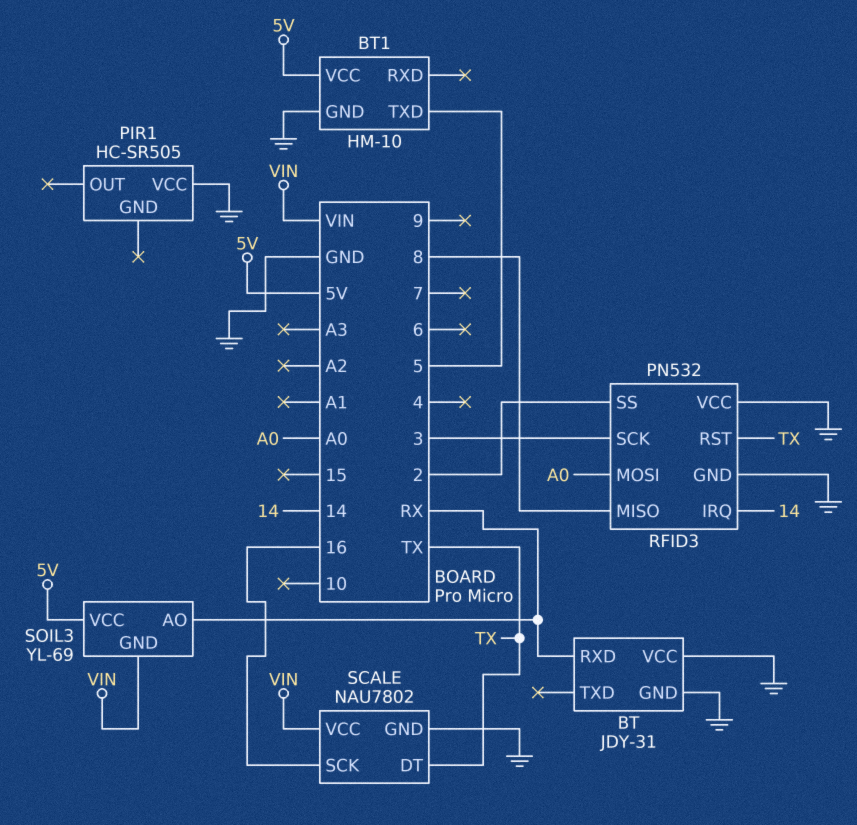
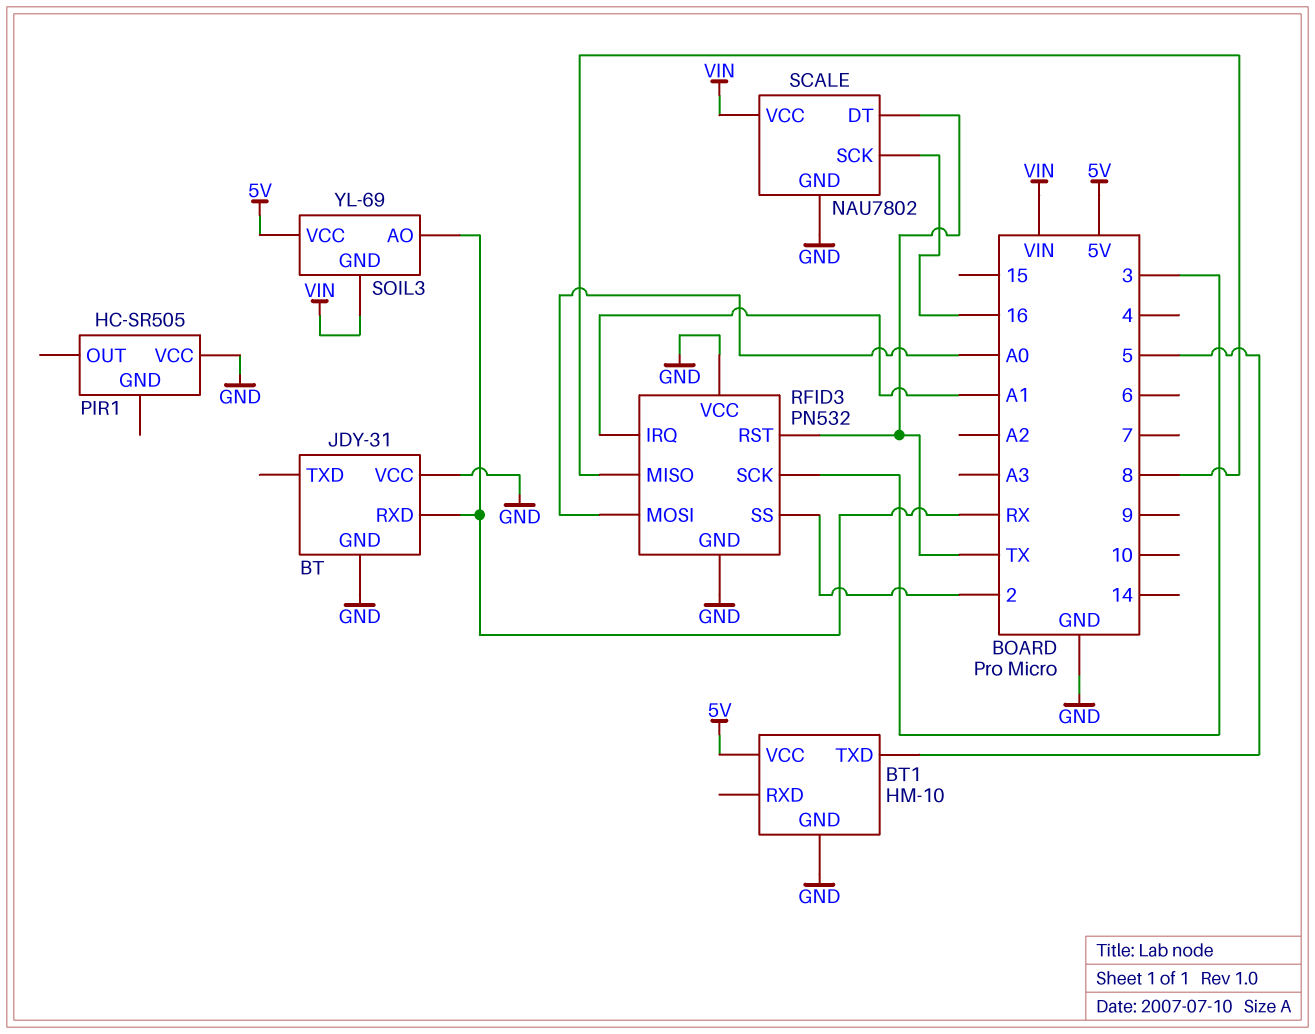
RFID3 pin IRQ: 14 -> A1

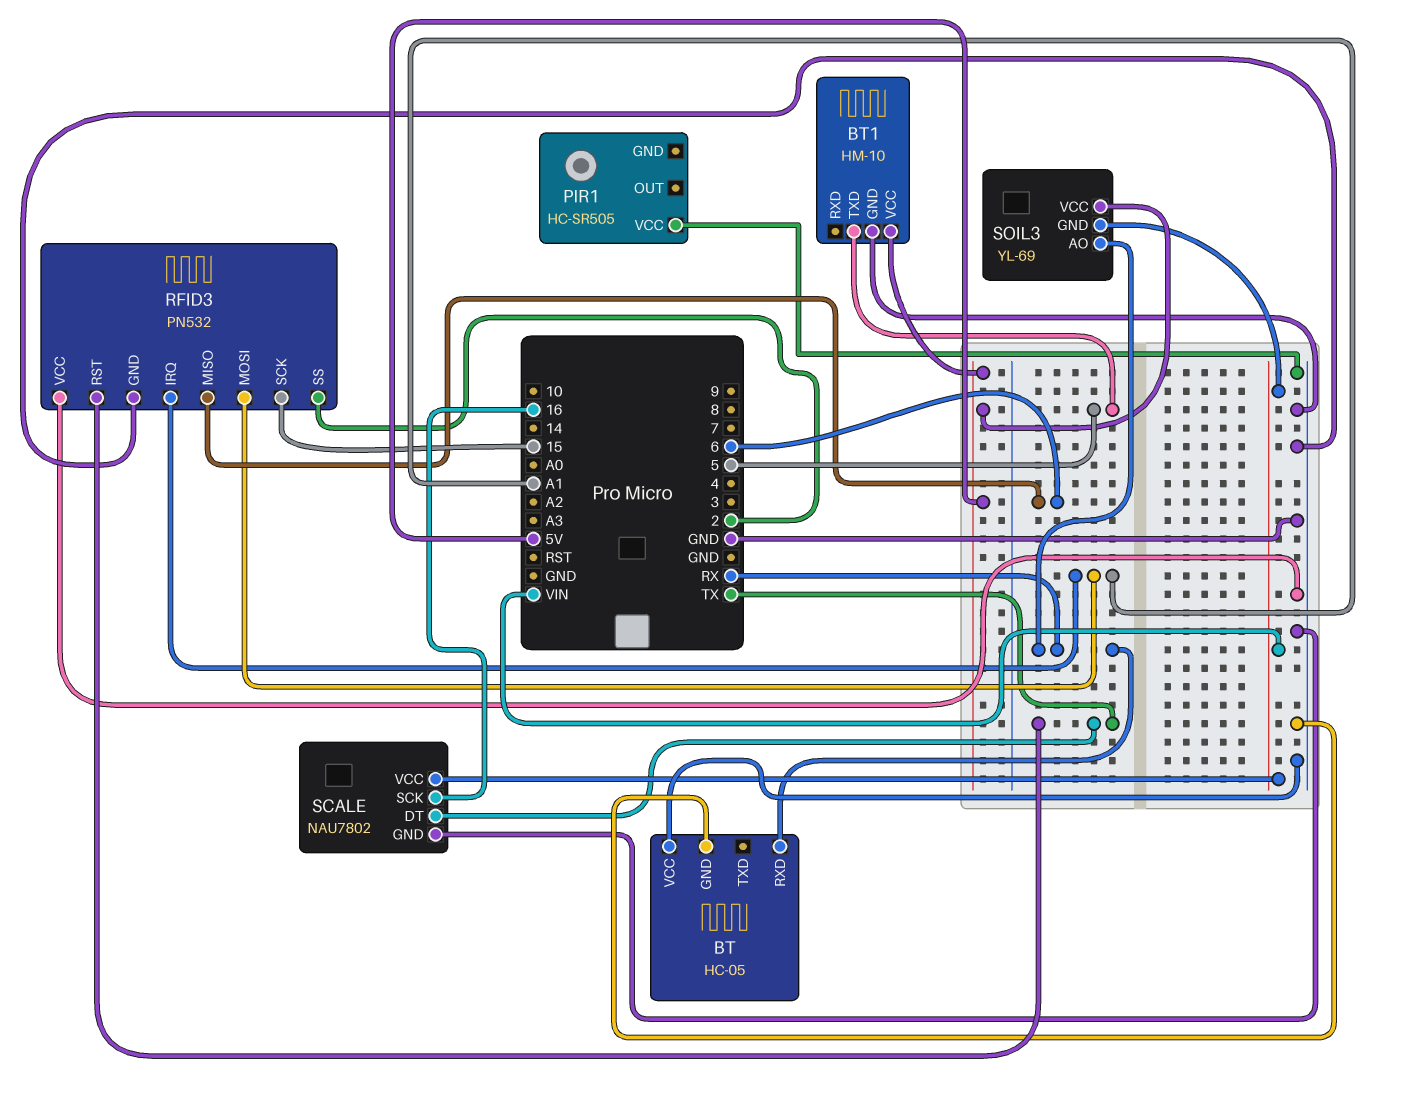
BT: JDY-31 -> HC-05
RFID3 pin MISO: 8 -> 6
RFID3 pin MOSI: A0 -> A1
RFID3 pin SCK: 3 -> 15

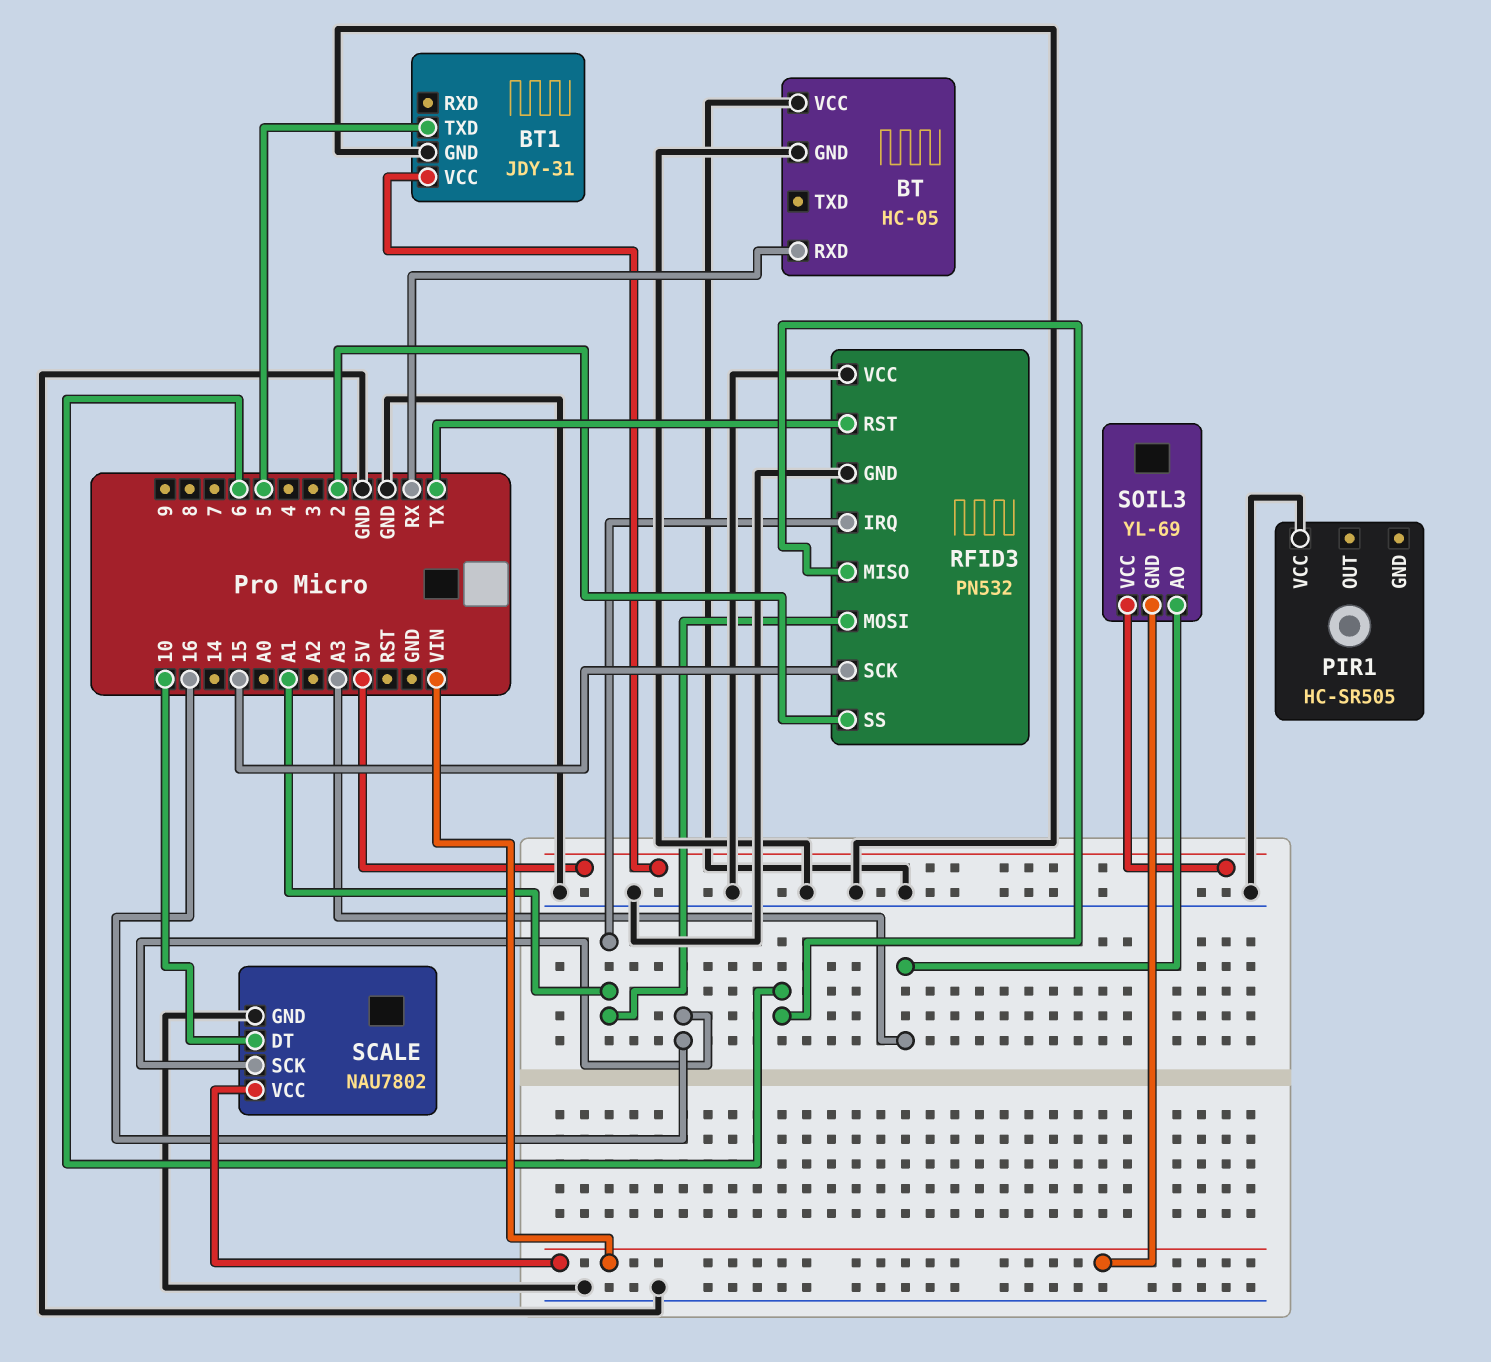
BT1: HM-10 -> JDY-31
SCALE pin DT: TX -> 10
SOIL3 pin AO: RX -> A3

